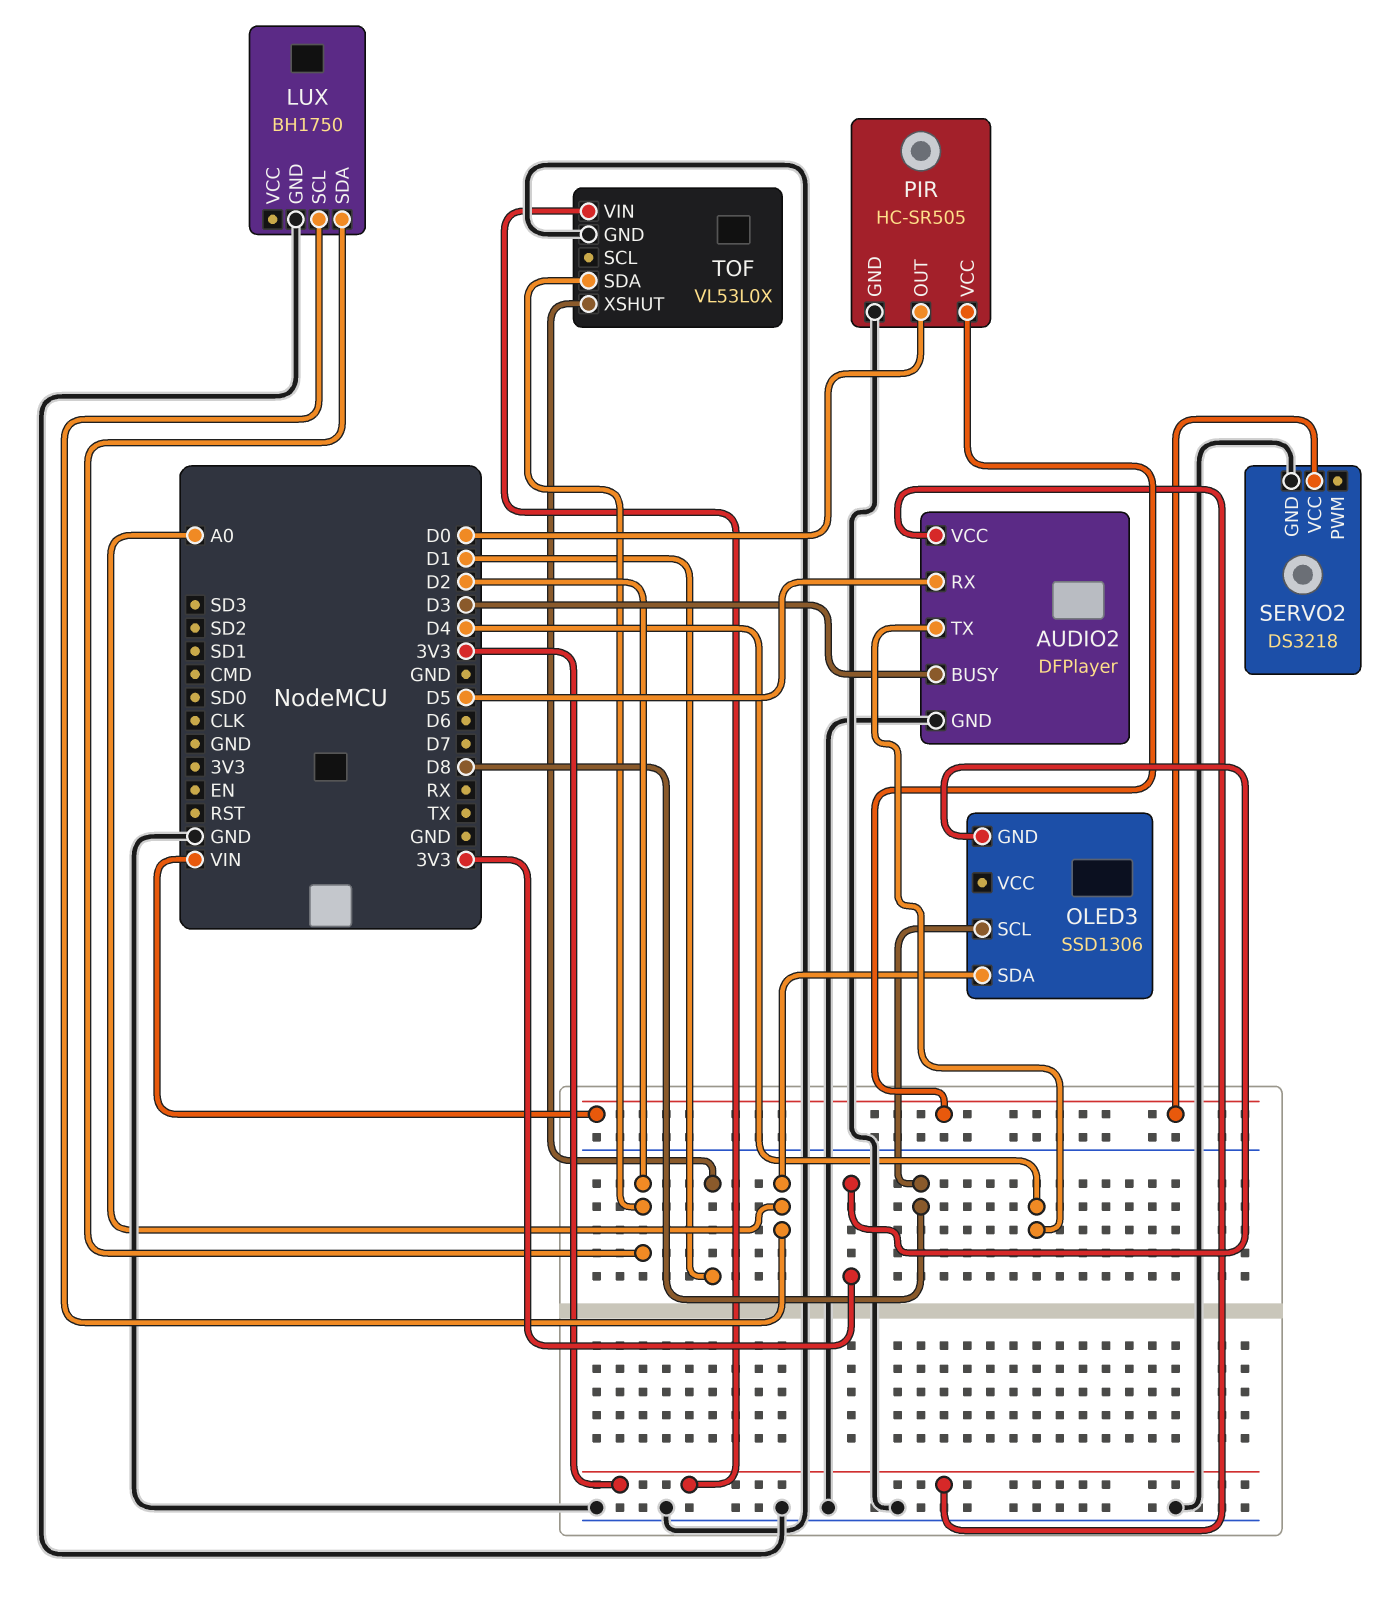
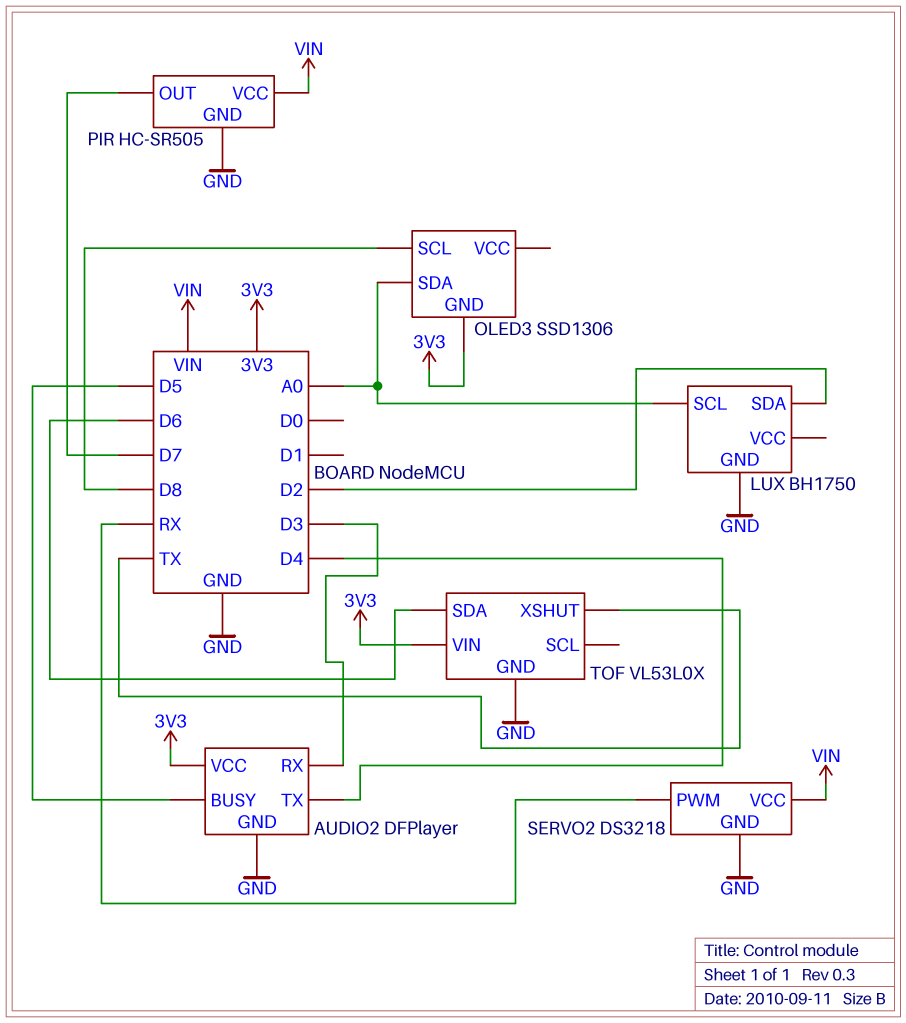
AUDIO2 pin BUSY: D3 -> D5
AUDIO2 pin RX: D5 -> D3
PIR pin OUT: D0 -> D7
SERVO2 pin PWM: none -> RX
TOF pin SDA: D2 -> D6
TOF pin XSHUT: D1 -> TX

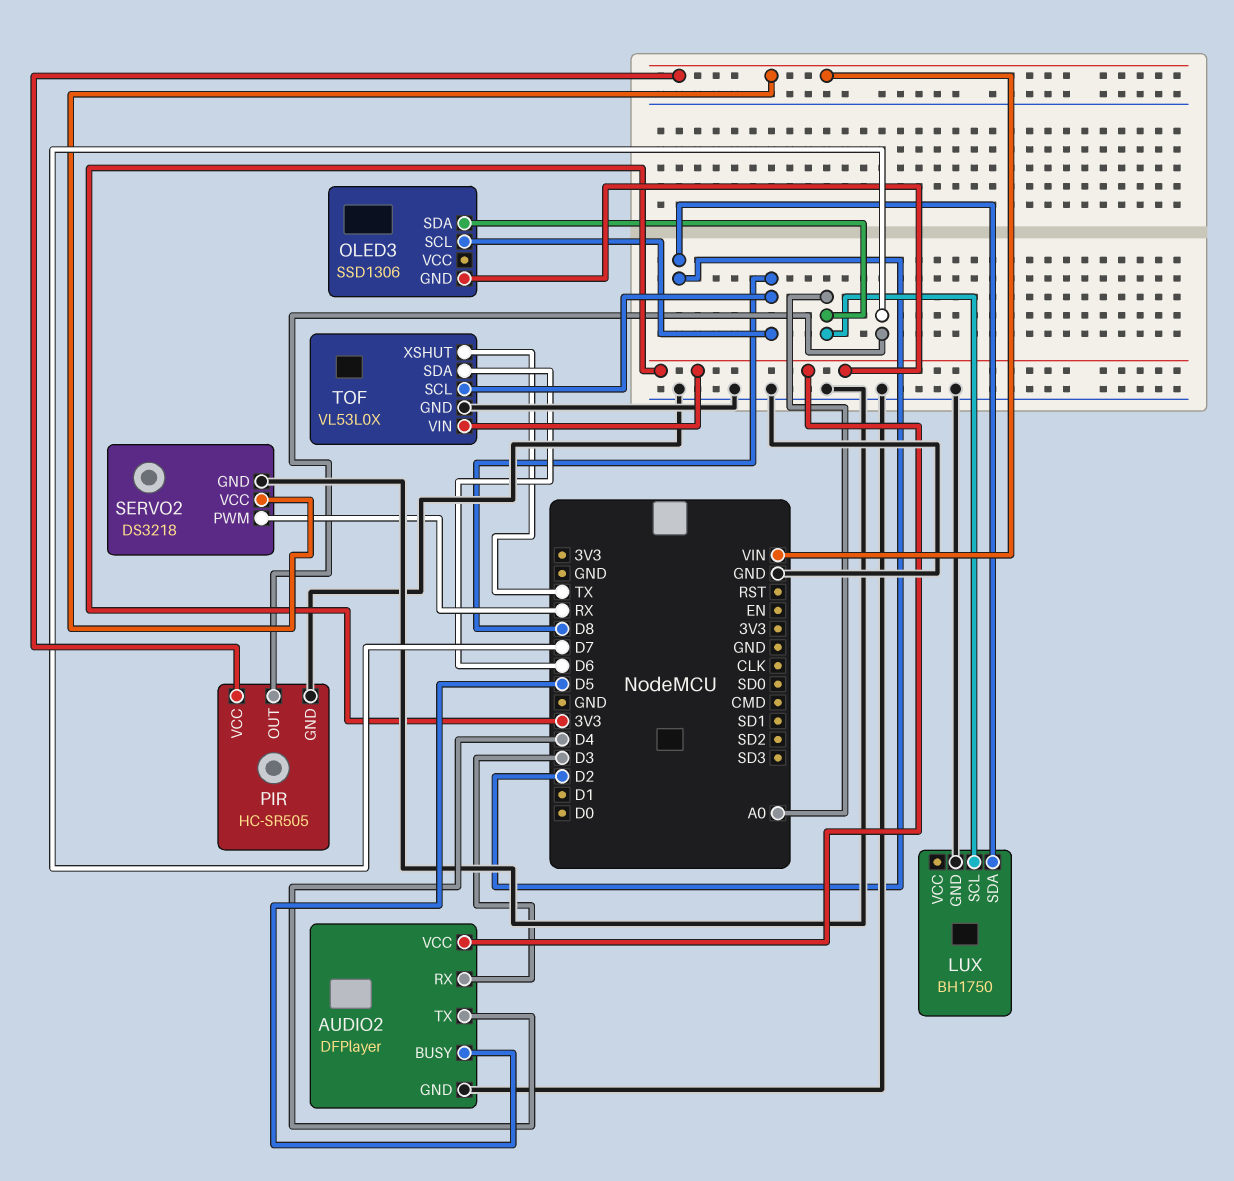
TOF pin SCL: none -> D8

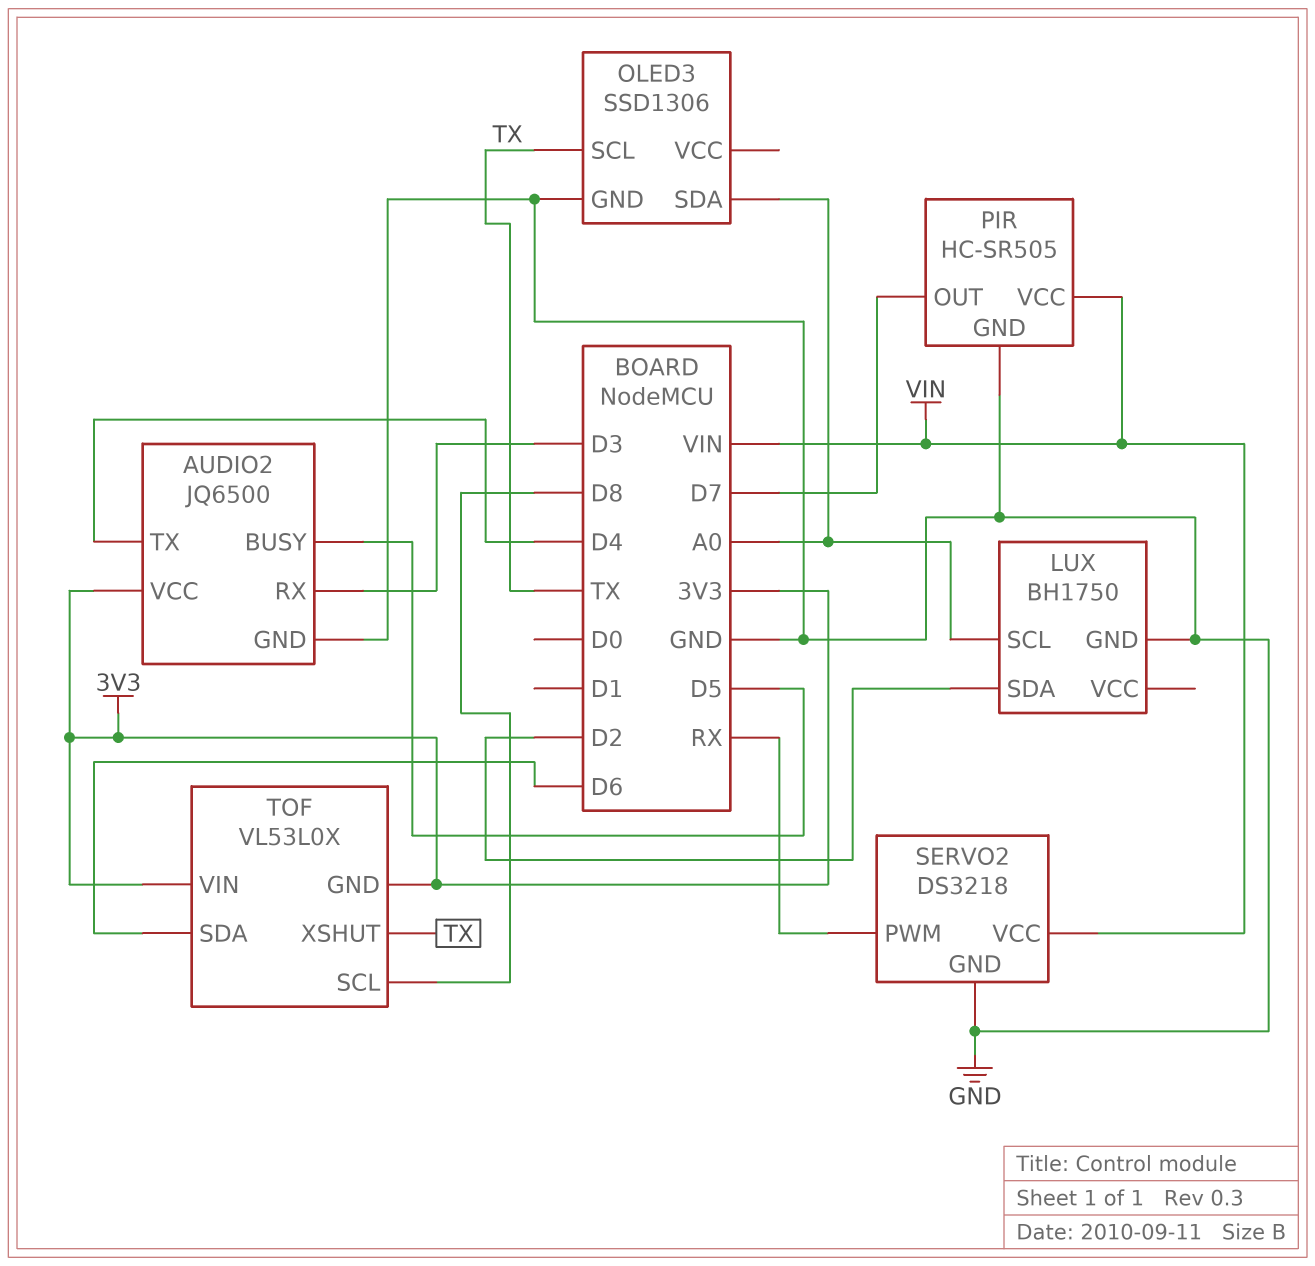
AUDIO2: DFPlayer -> JQ6500
OLED3 pin GND: 3V3 -> GND
OLED3 pin SCL: D8 -> TX
TOF pin GND: GND -> 3V3

